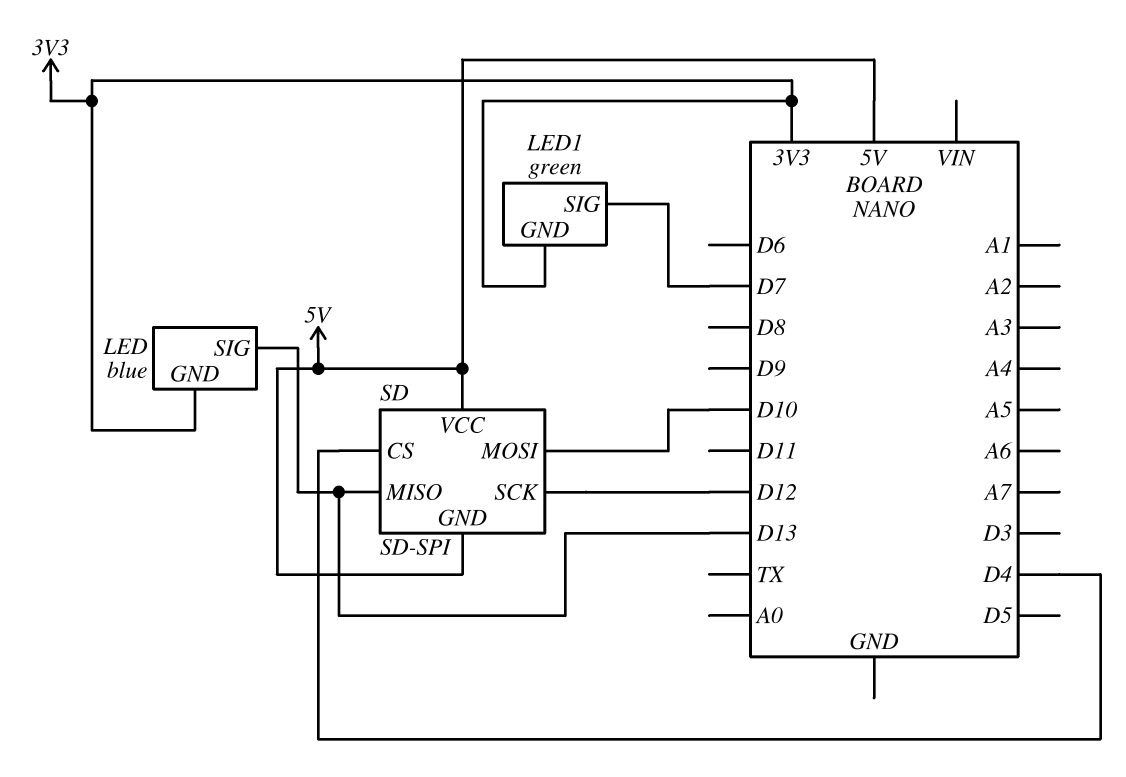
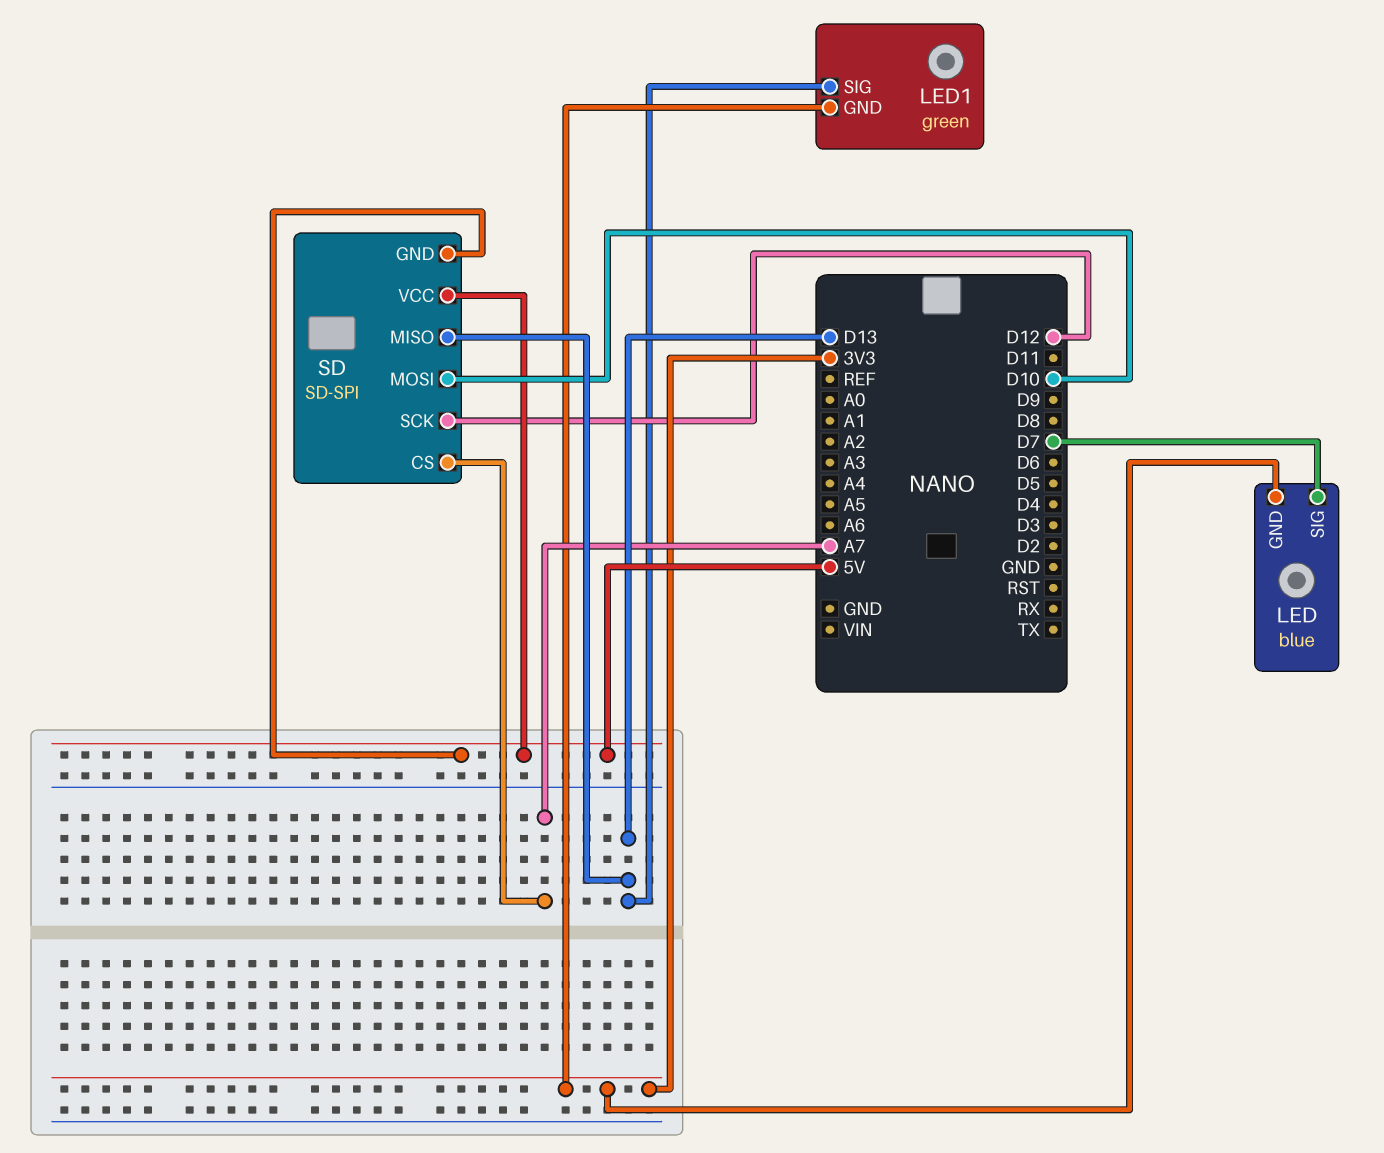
LED pin SIG: D13 -> D7
LED1 pin SIG: D7 -> D13
SD pin CS: D4 -> A7

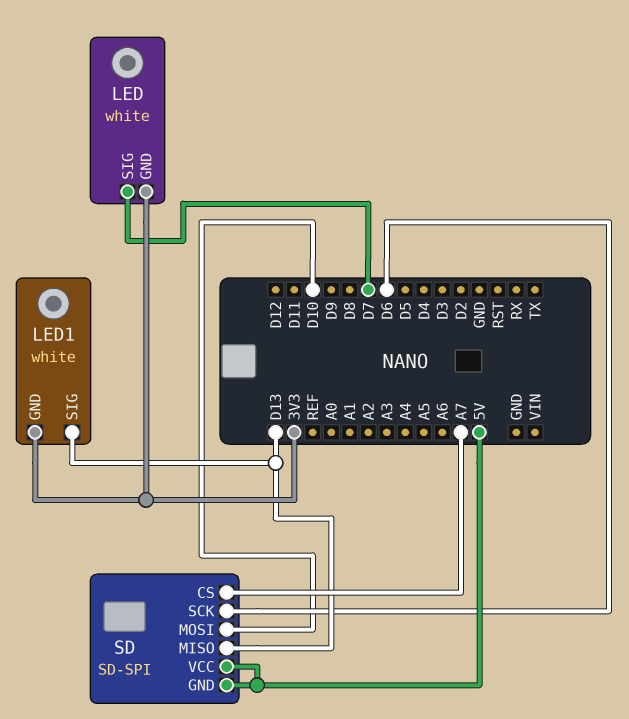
LED: blue -> white
LED1: green -> white
SD pin SCK: D12 -> D6

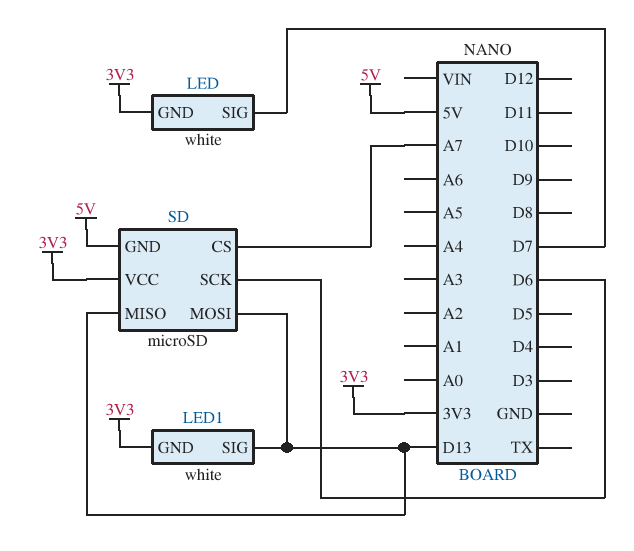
SD: SD-SPI -> microSD
SD pin MOSI: D10 -> D13
SD pin VCC: 5V -> 3V3

